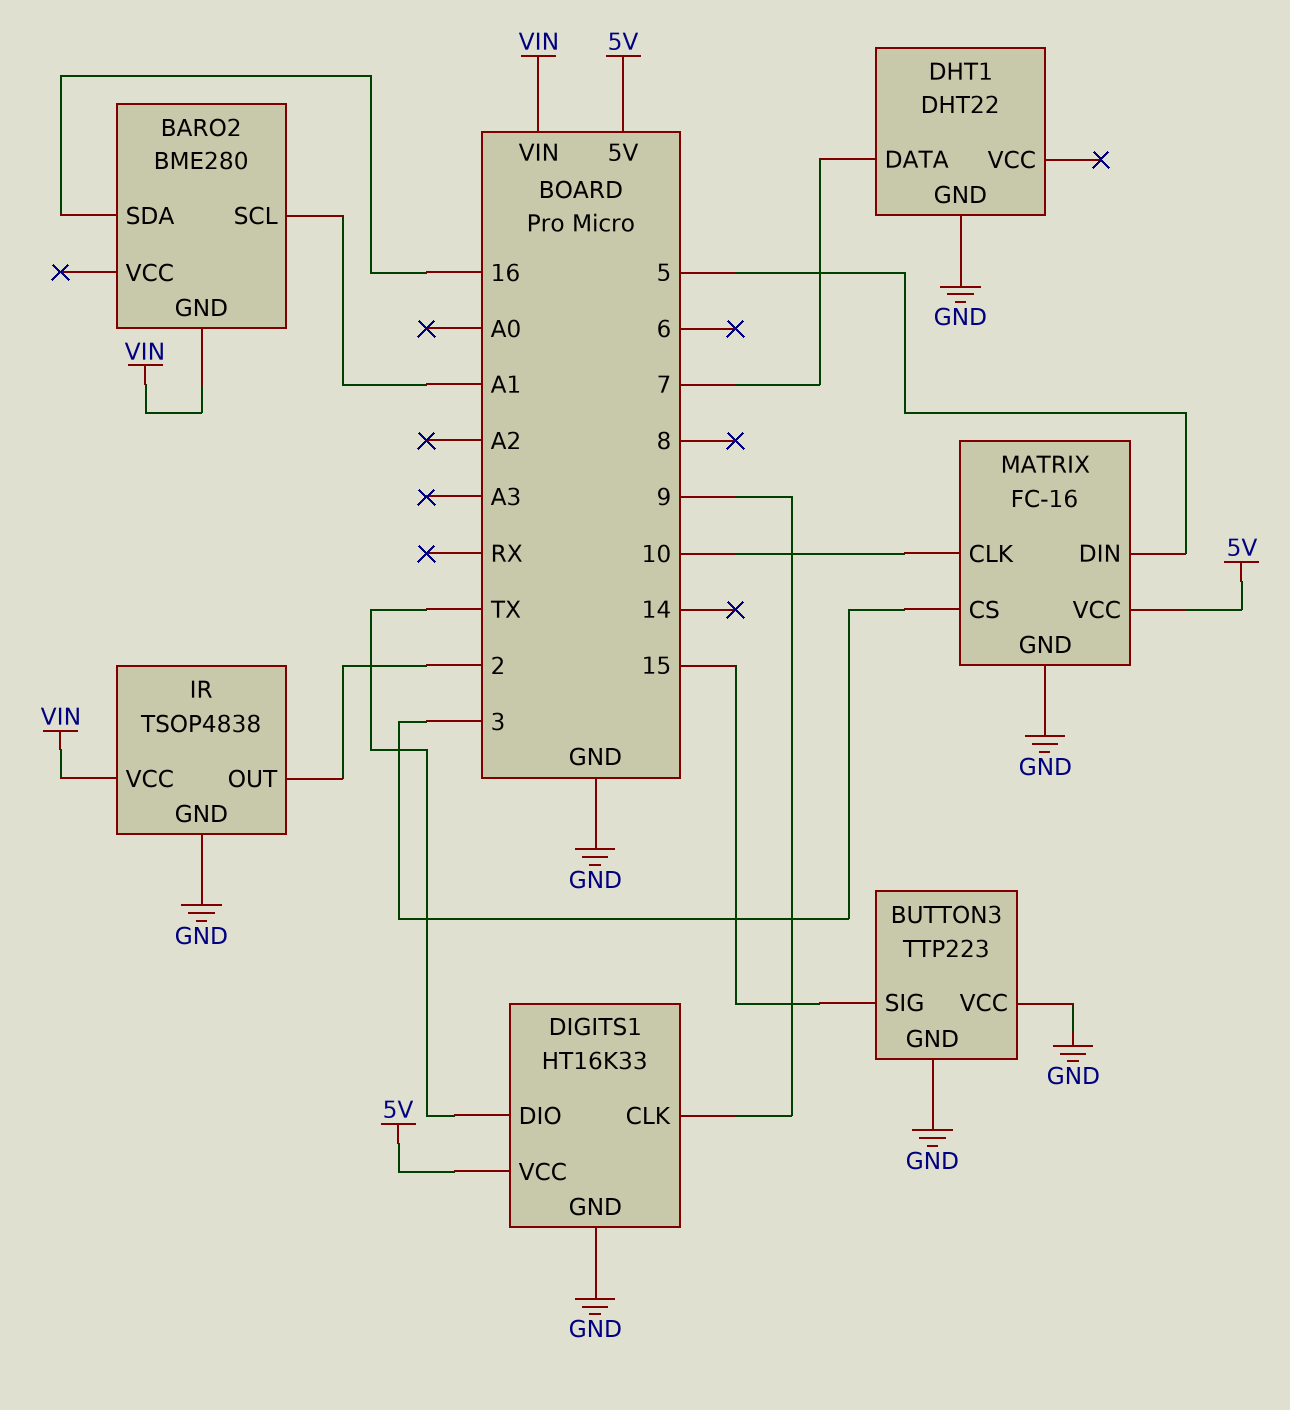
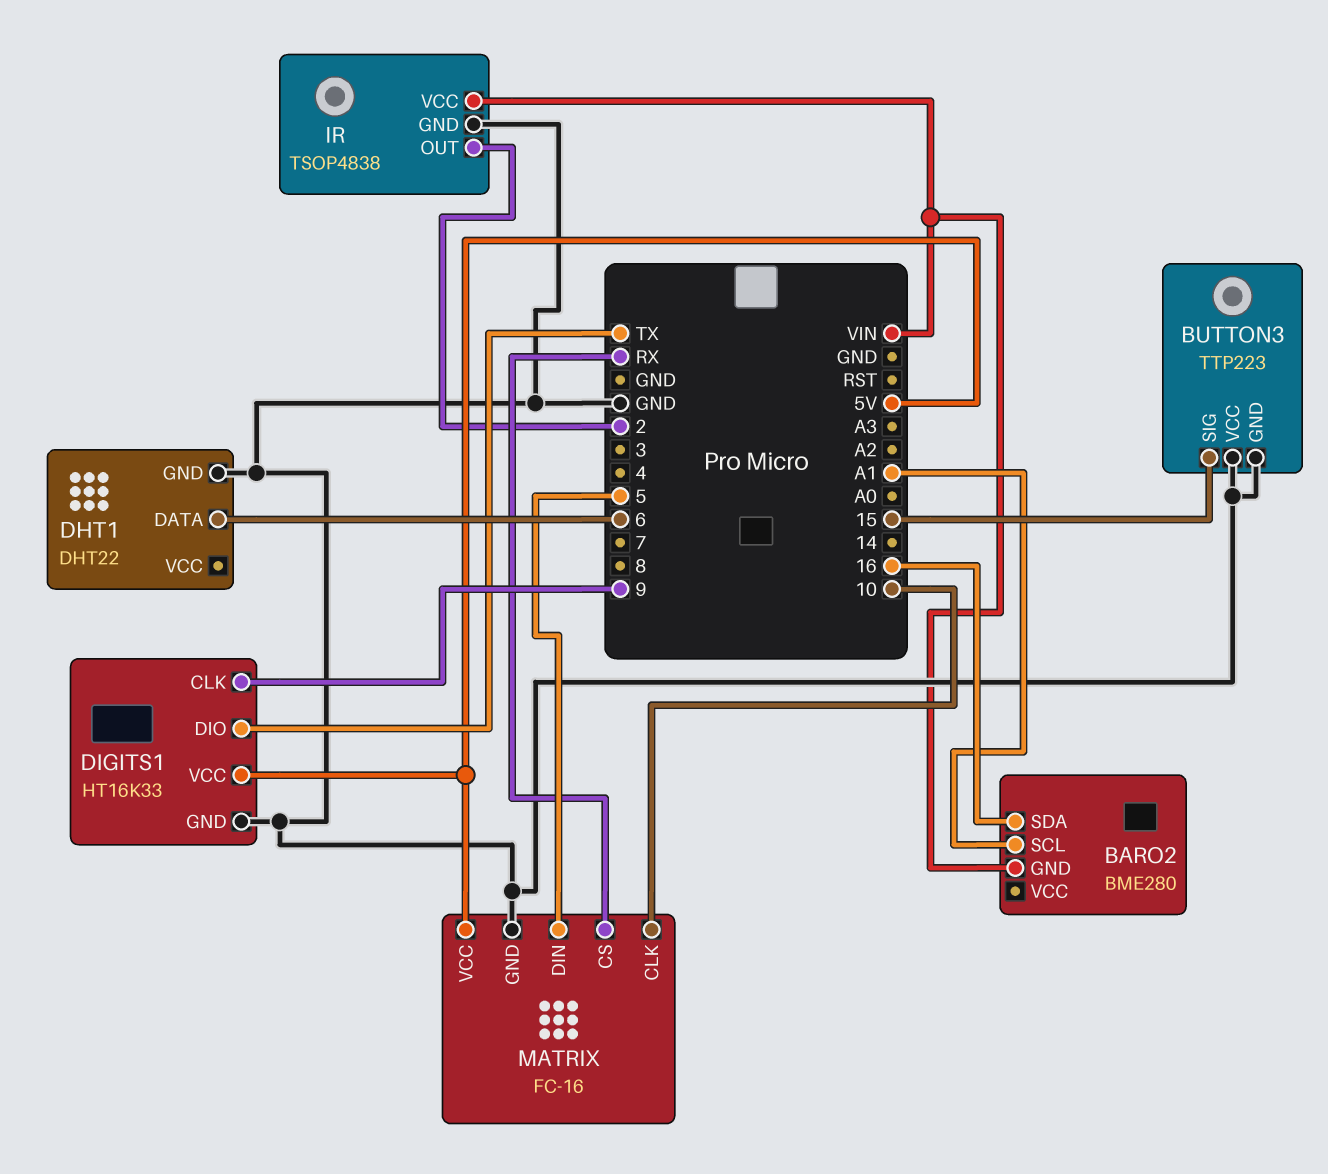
DHT1 pin DATA: 7 -> 6
MATRIX pin CS: 3 -> RX

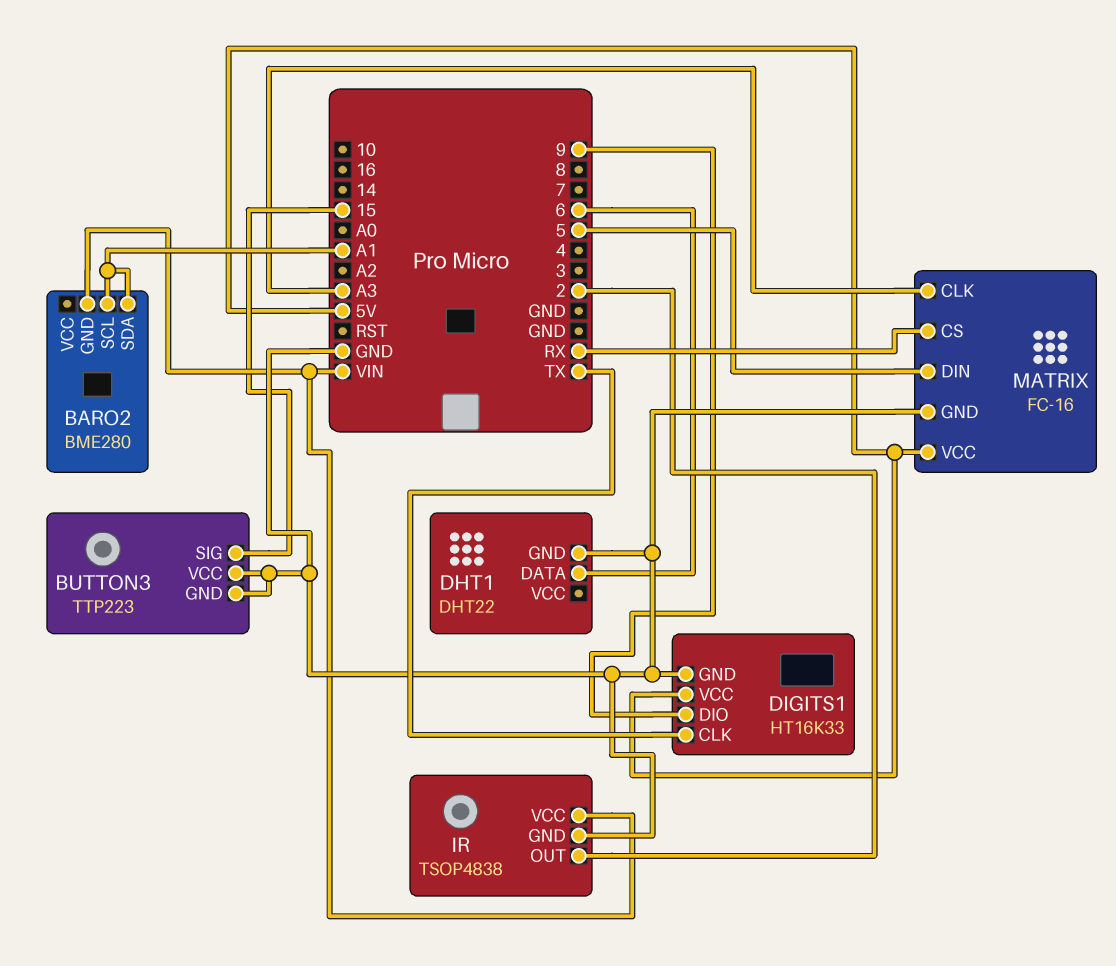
BARO2 pin SDA: 16 -> A1
DIGITS1 pin CLK: 9 -> TX
DIGITS1 pin DIO: TX -> 9
MATRIX pin CLK: 10 -> A3

